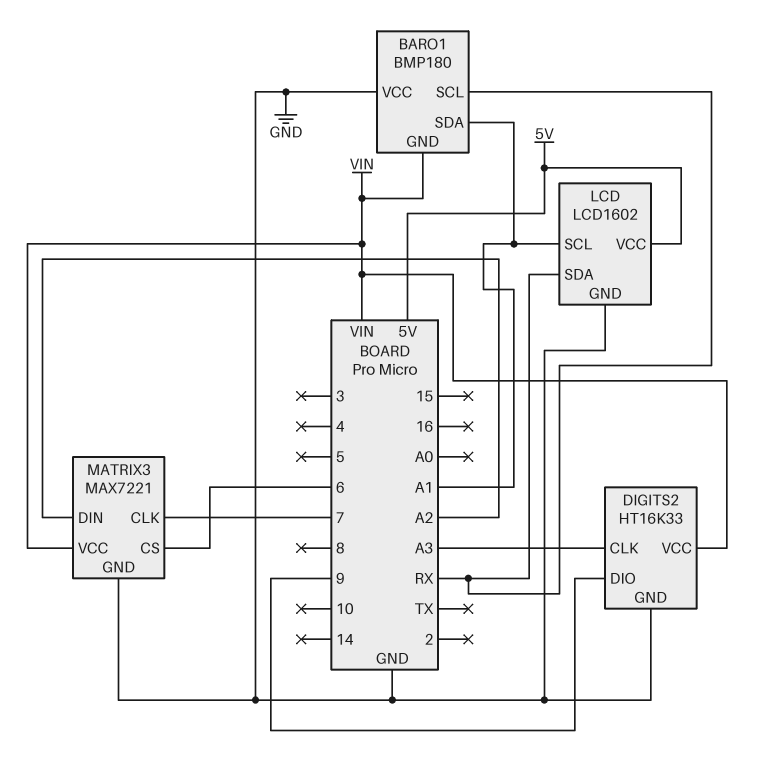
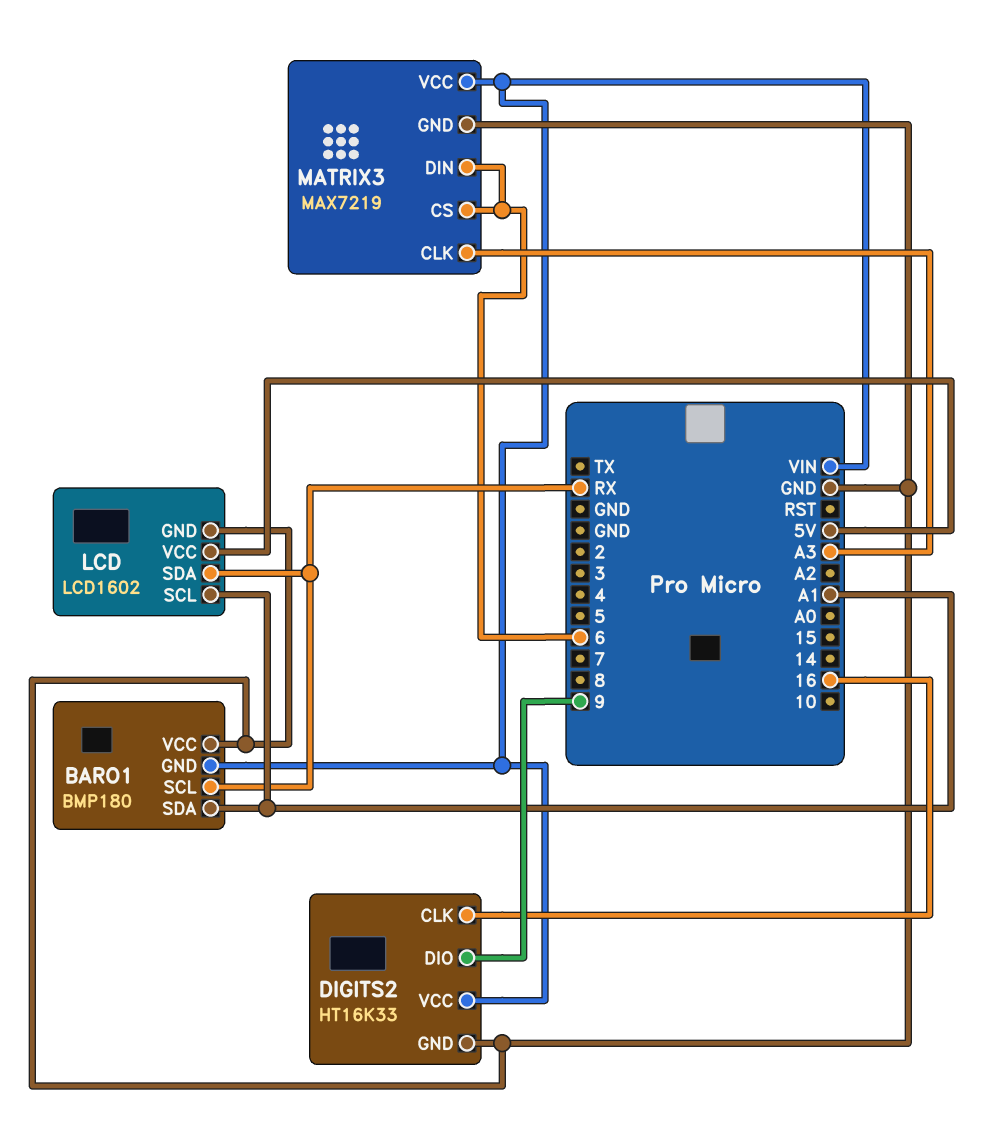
DIGITS2 pin CLK: A3 -> 16
MATRIX3: MAX7221 -> MAX7219
MATRIX3 pin CLK: 7 -> A3
MATRIX3 pin DIN: A2 -> 6

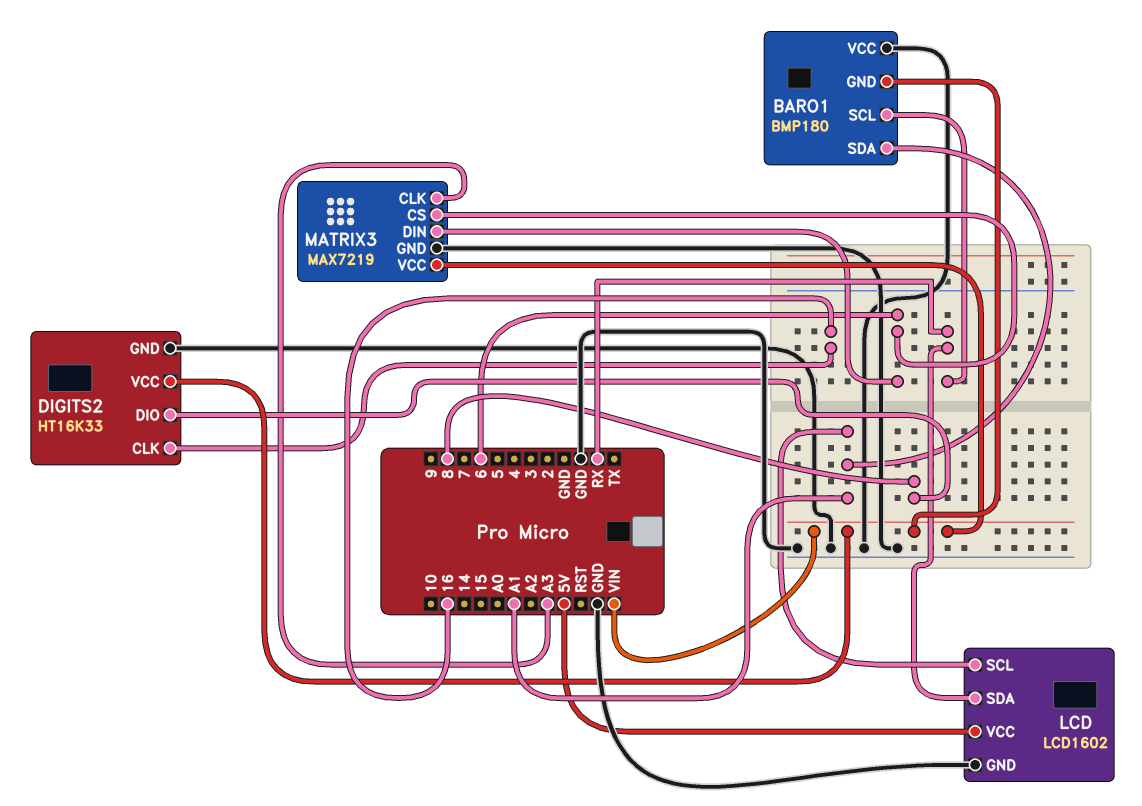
DIGITS2 pin DIO: 9 -> 8

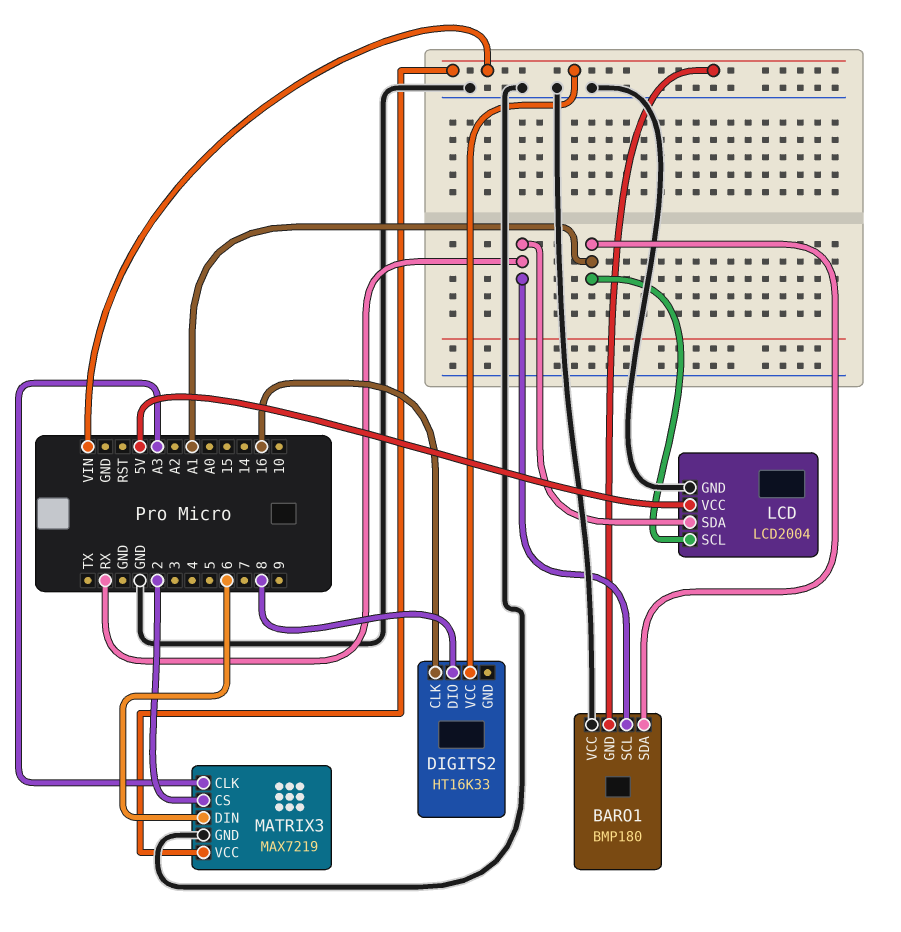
DIGITS2 pin GND: GND -> none
LCD: LCD1602 -> LCD2004
MATRIX3 pin CS: 6 -> 2

